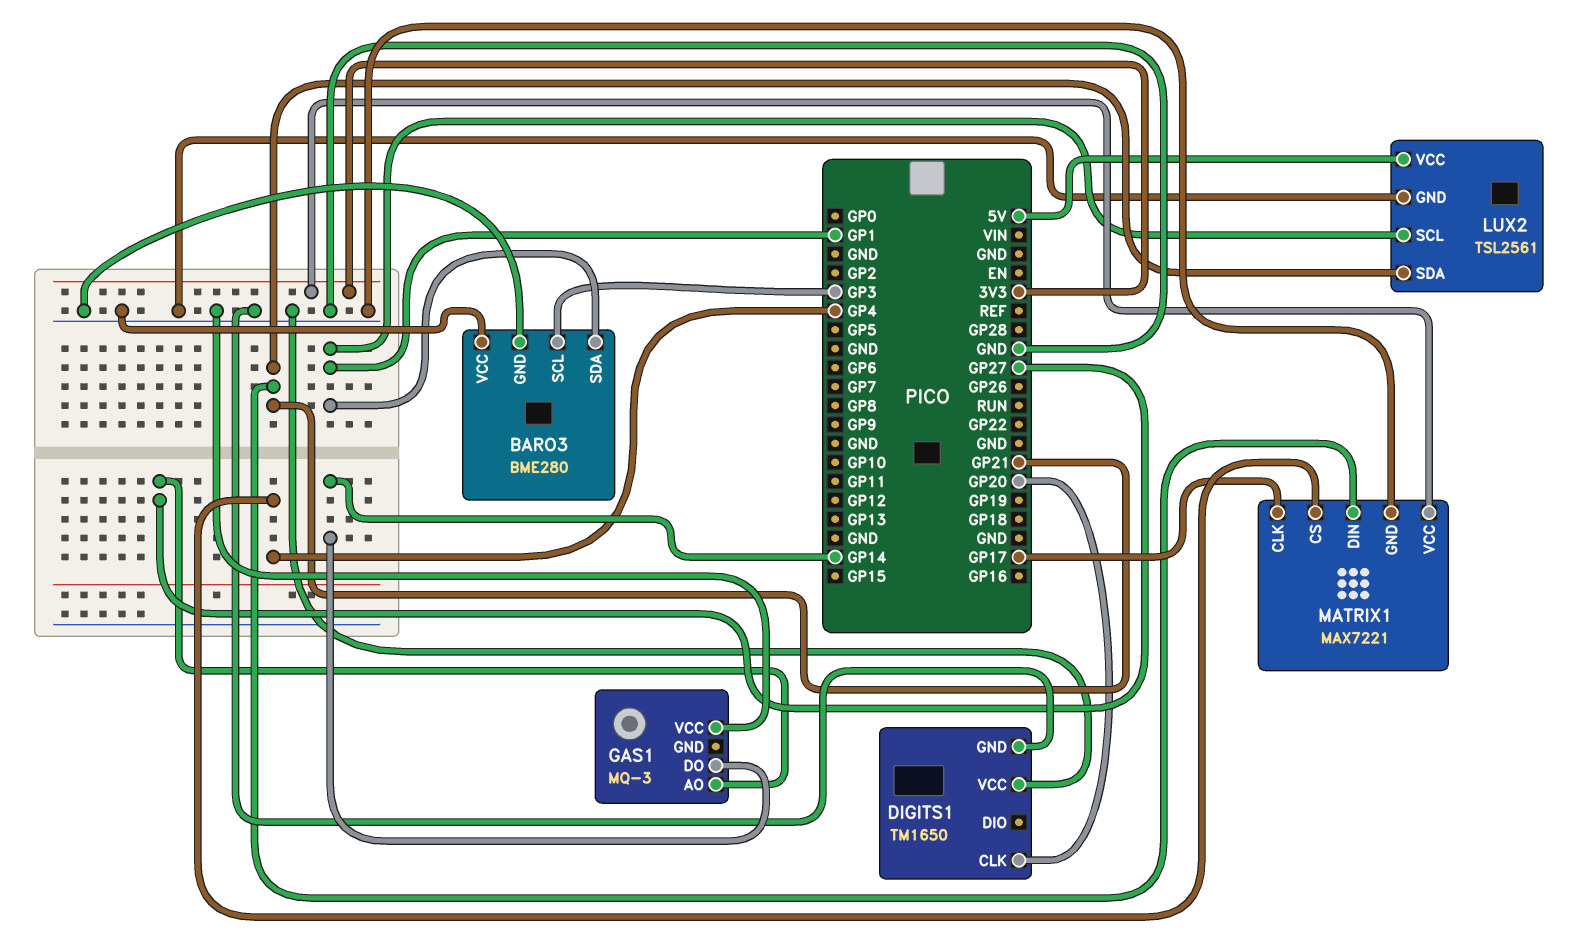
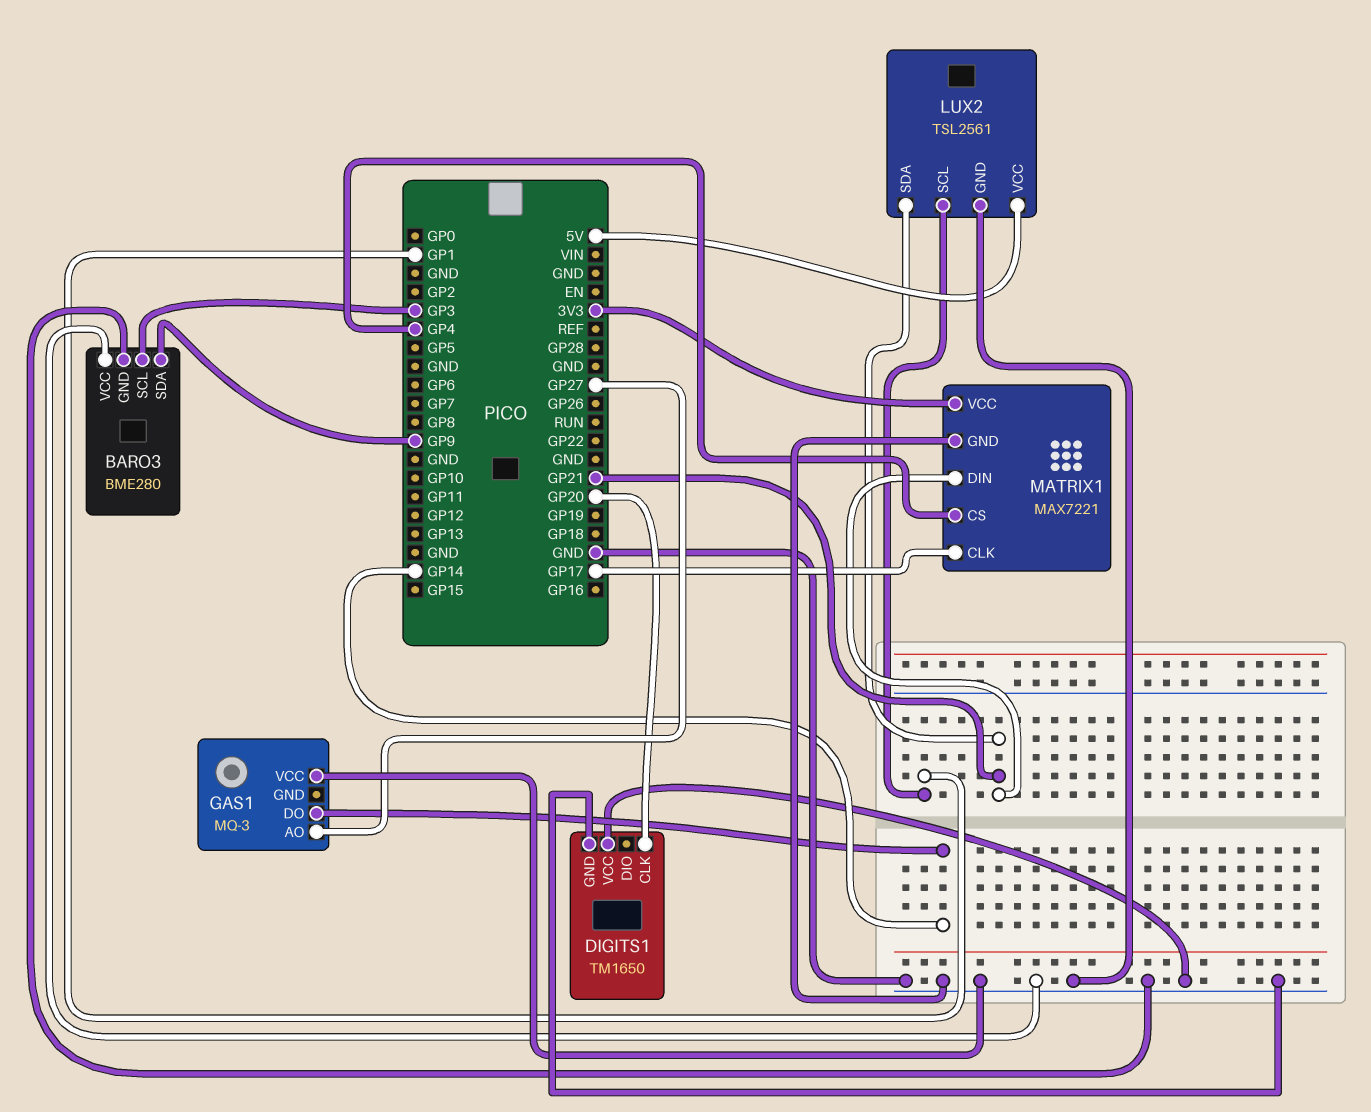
BARO3 pin SDA: GP1 -> GP9

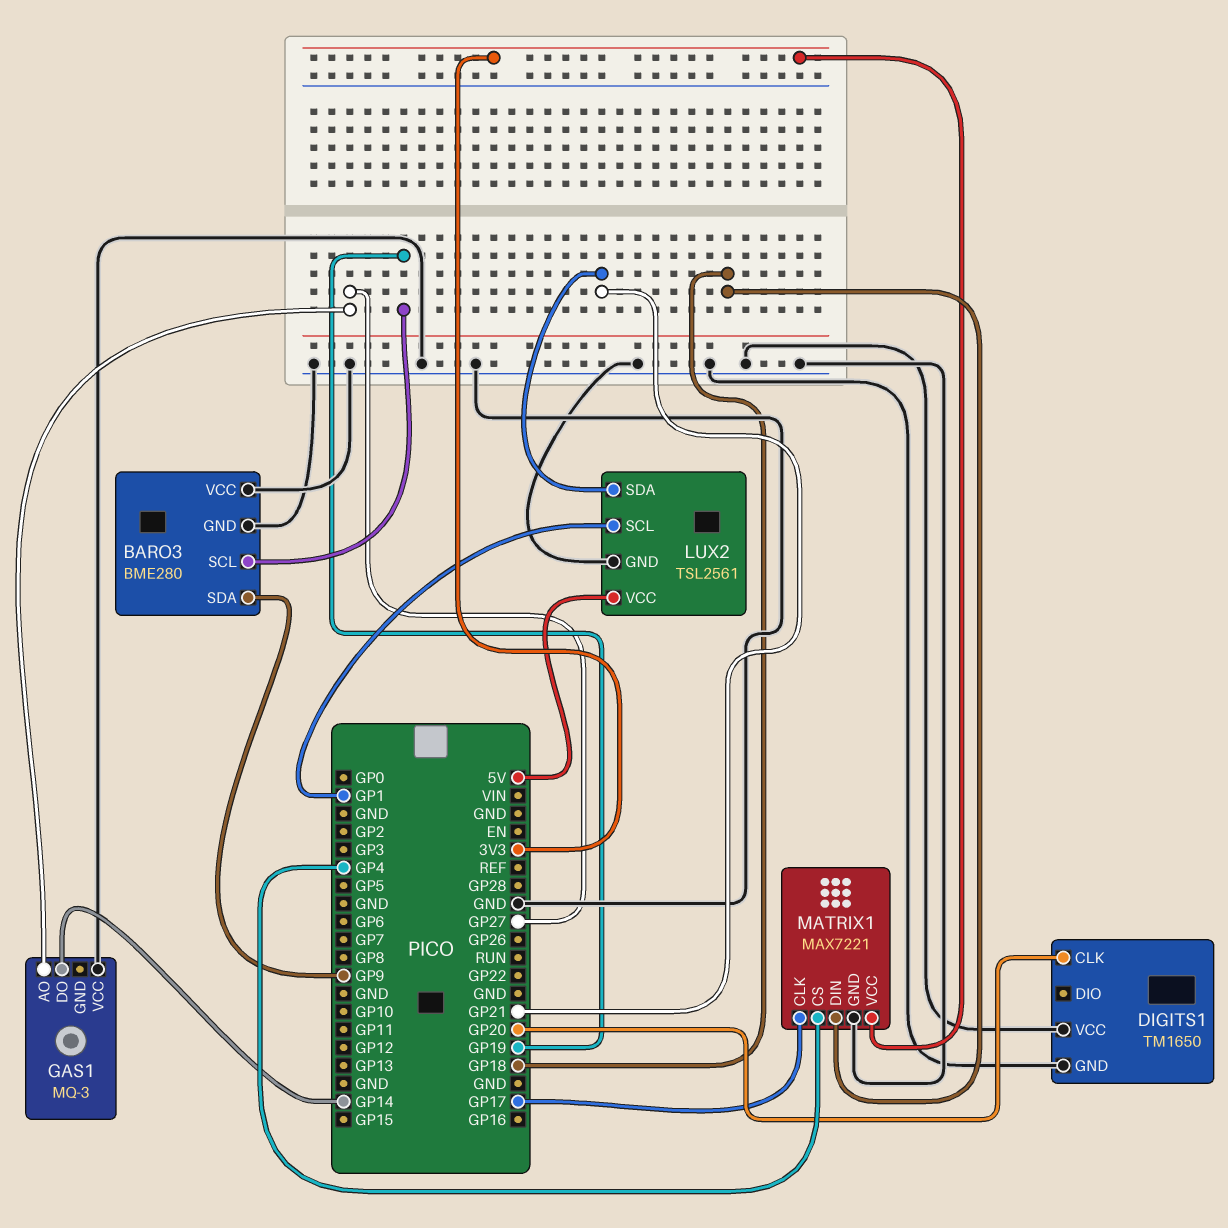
BARO3 pin SCL: GP3 -> GP19
MATRIX1 pin DIN: GP21 -> GP18

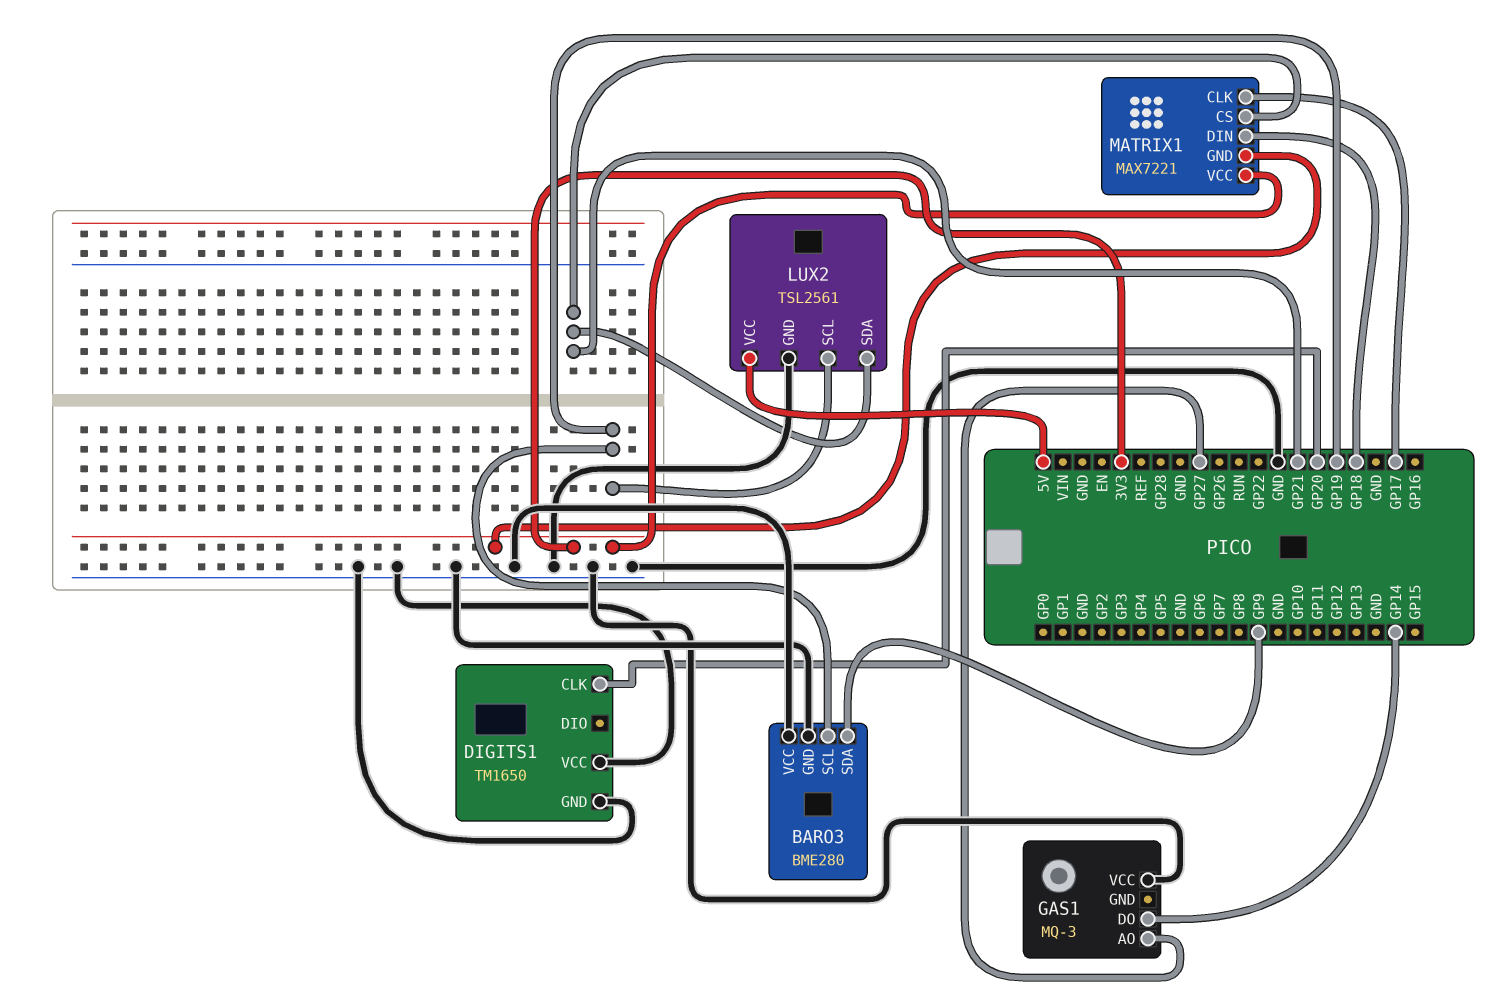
LUX2 pin SCL: GP1 -> GP19
MATRIX1 pin CS: GP4 -> GP21
MATRIX1 pin GND: GND -> 3V3

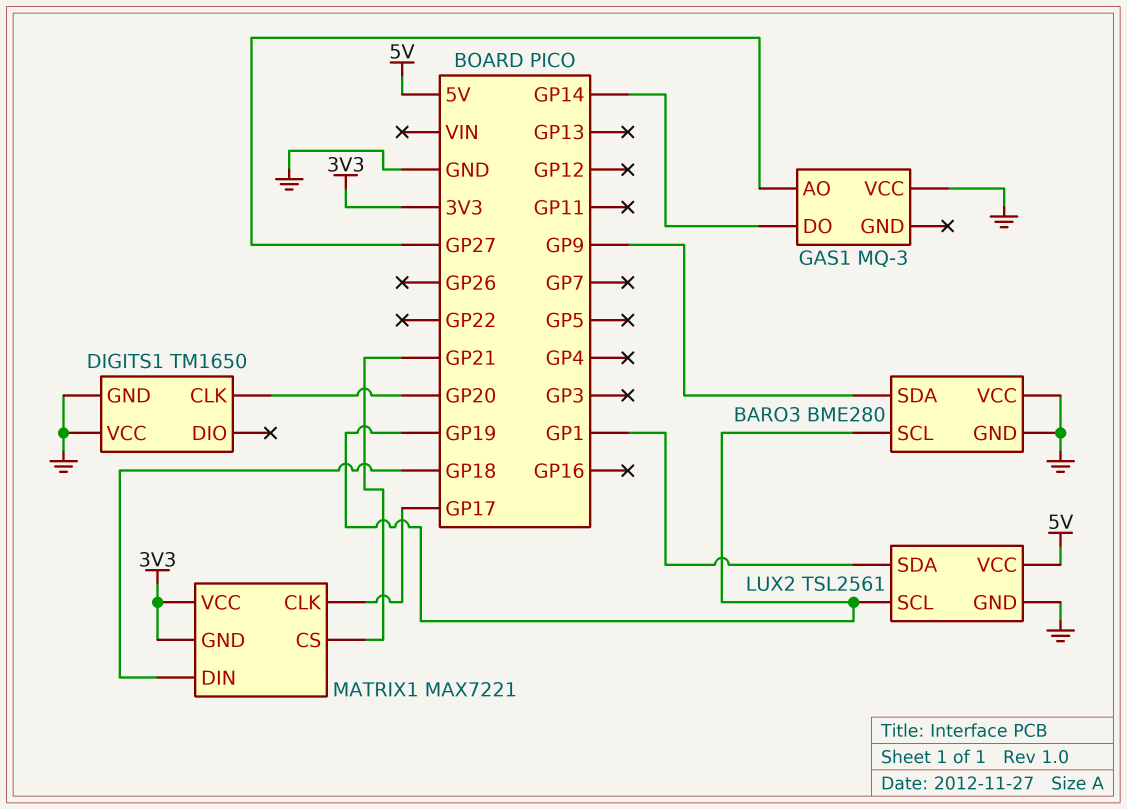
LUX2 pin SDA: GP21 -> GP1

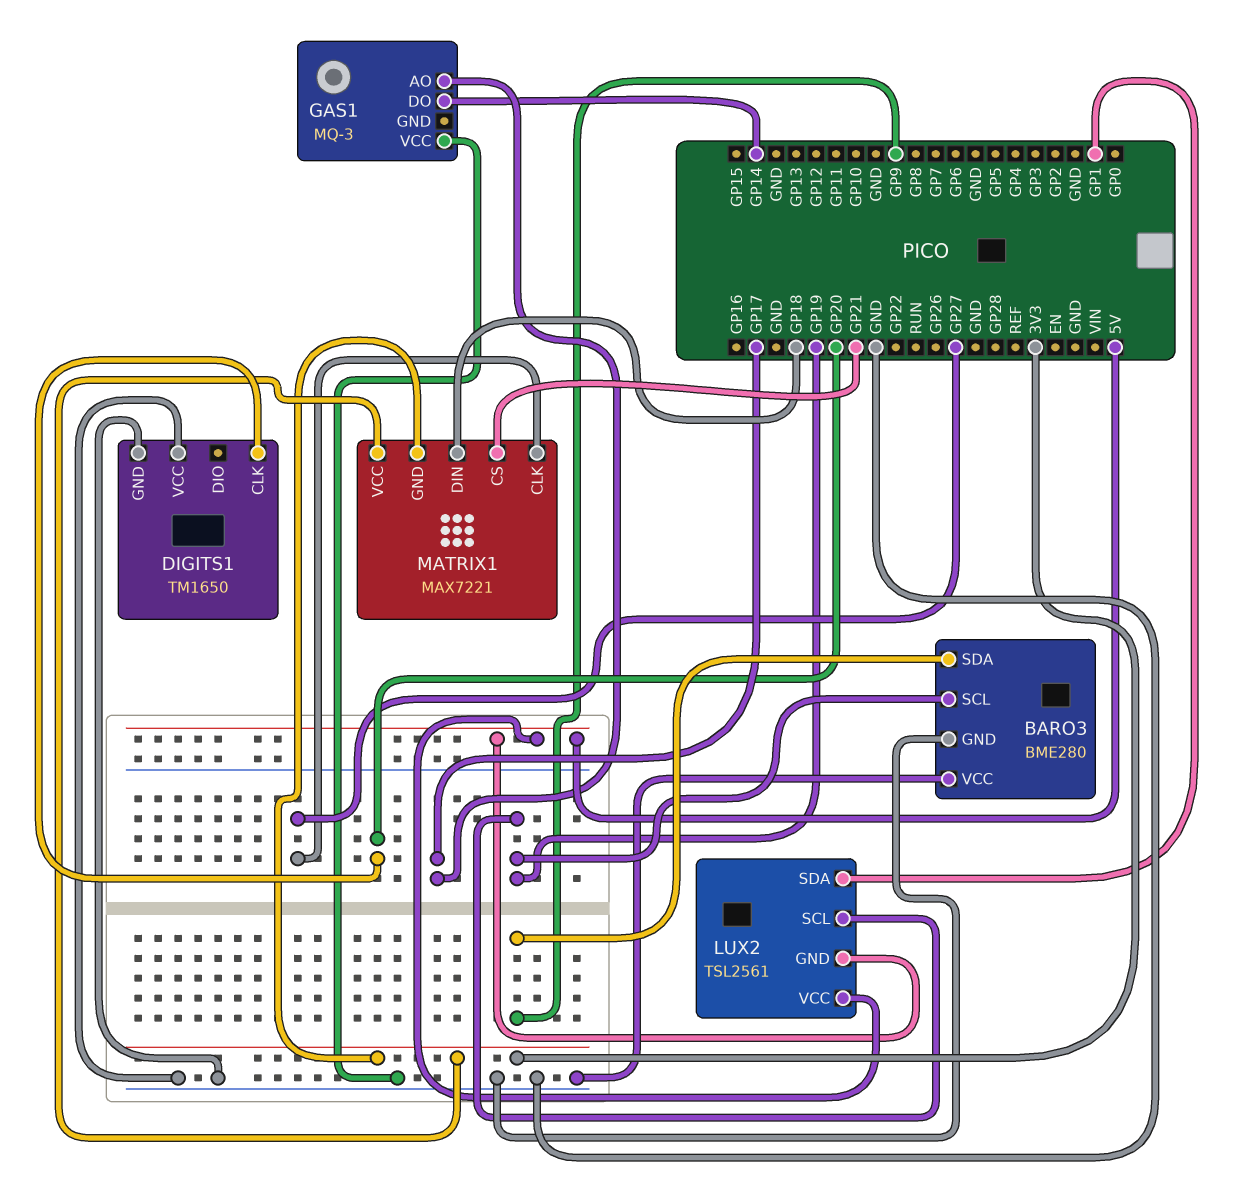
GAS1 pin AO: GP27 -> GP17
LUX2 pin GND: GND -> 5V
MATRIX1 pin CLK: GP17 -> GP27

